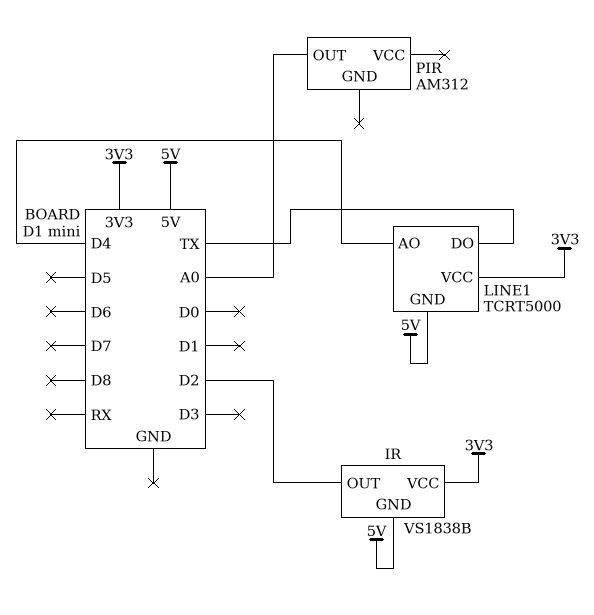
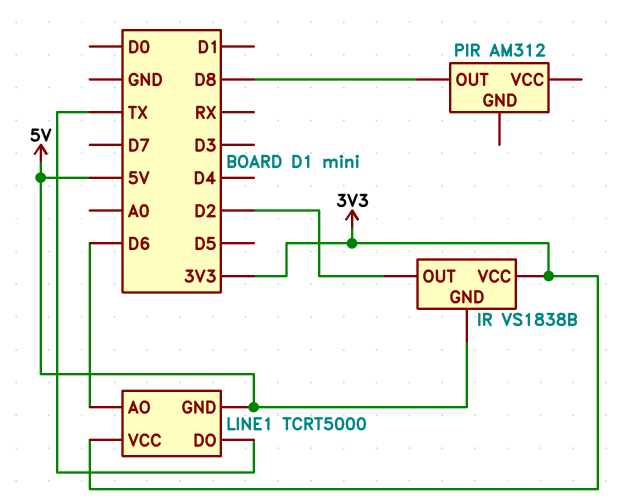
LINE1 pin AO: D4 -> D6
PIR pin OUT: A0 -> D8

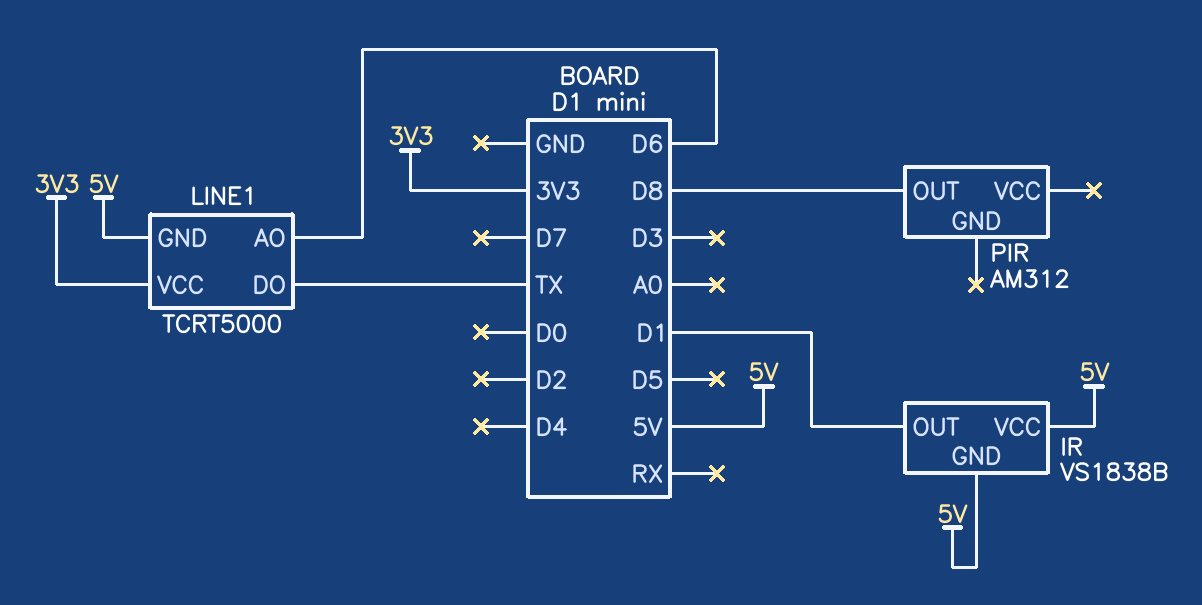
IR pin OUT: D2 -> D1
IR pin VCC: 3V3 -> 5V

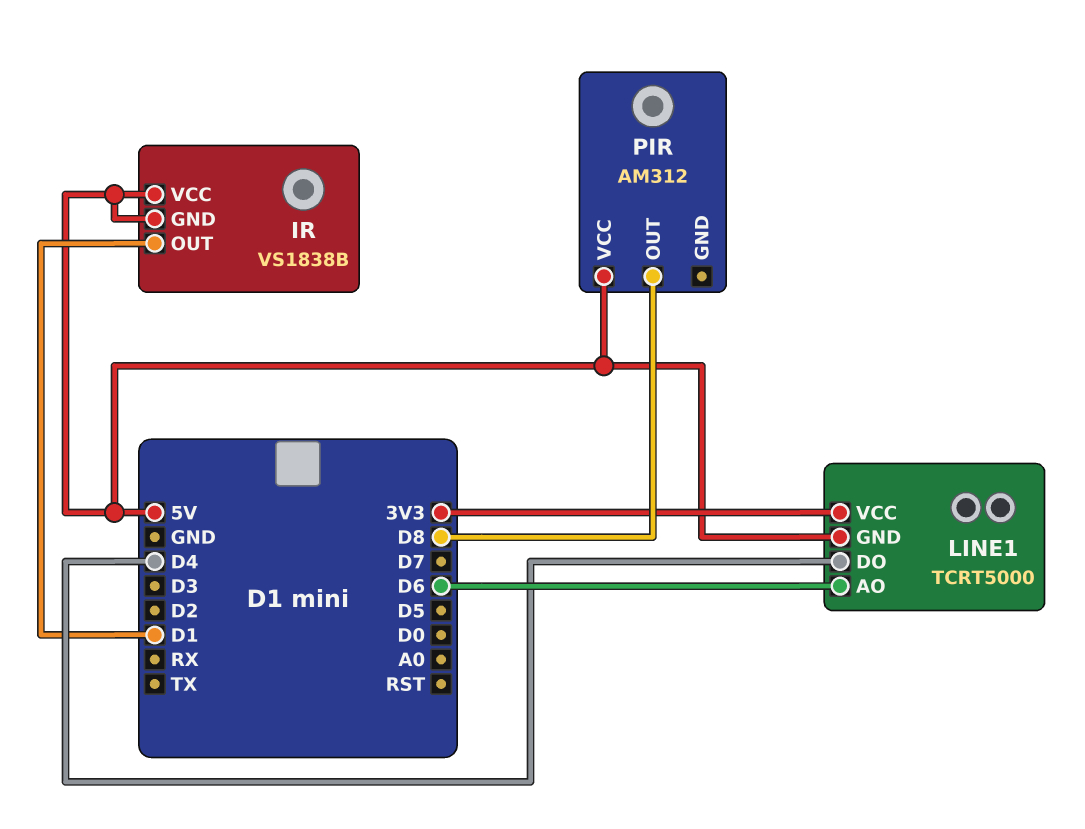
LINE1 pin DO: TX -> D4
PIR pin VCC: none -> 5V

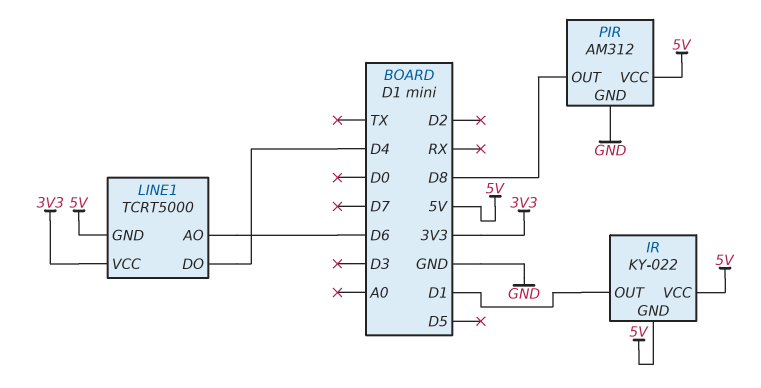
IR: VS1838B -> KY-022
PIR pin GND: none -> GND

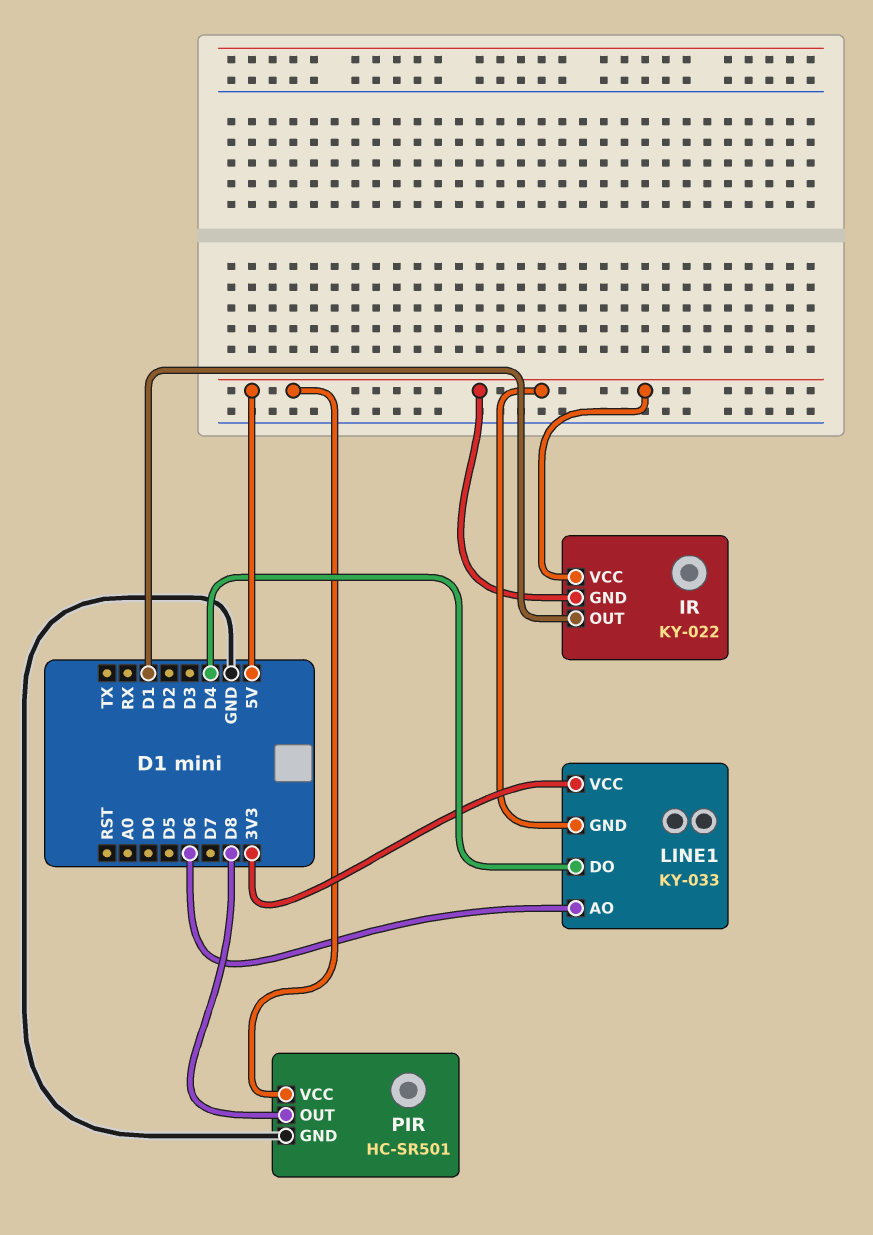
LINE1: TCRT5000 -> KY-033
PIR: AM312 -> HC-SR501

